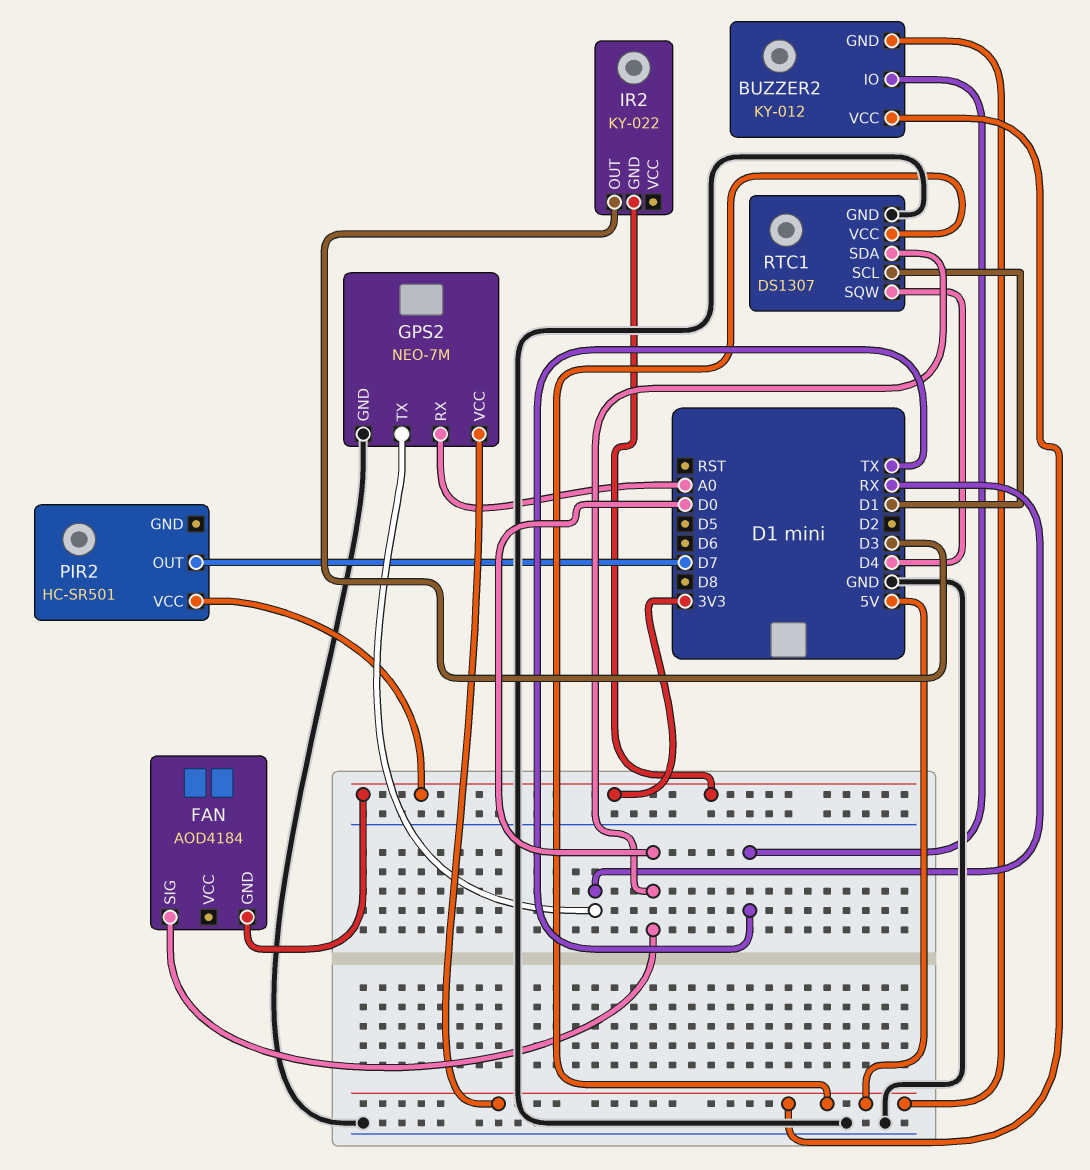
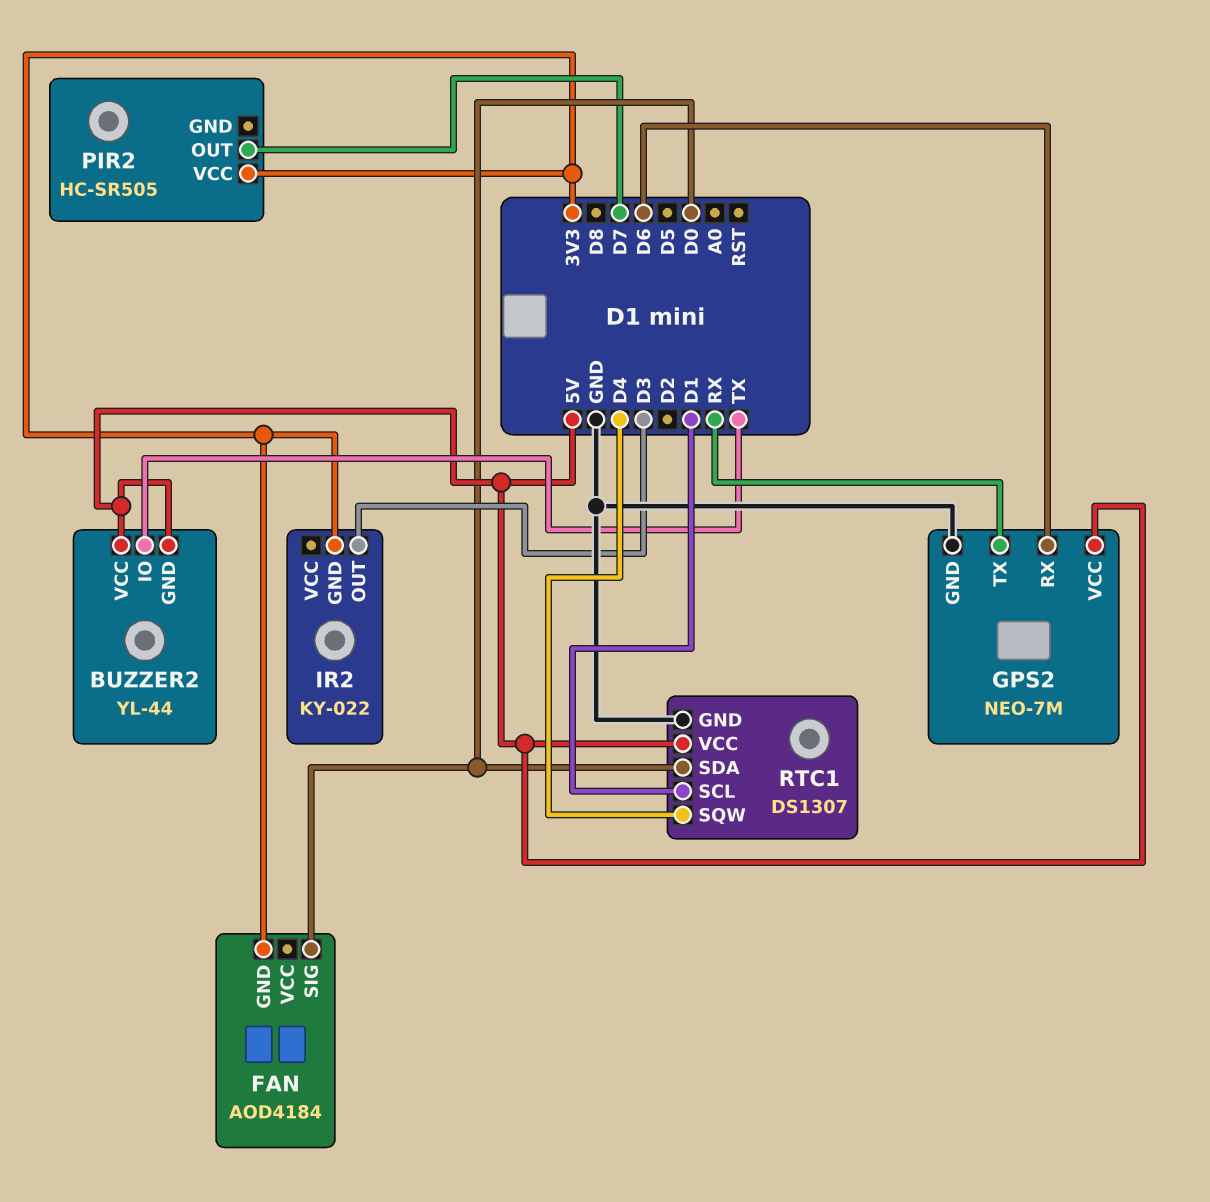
BUZZER2: KY-012 -> YL-44
GPS2 pin RX: A0 -> D6
PIR2: HC-SR501 -> HC-SR505

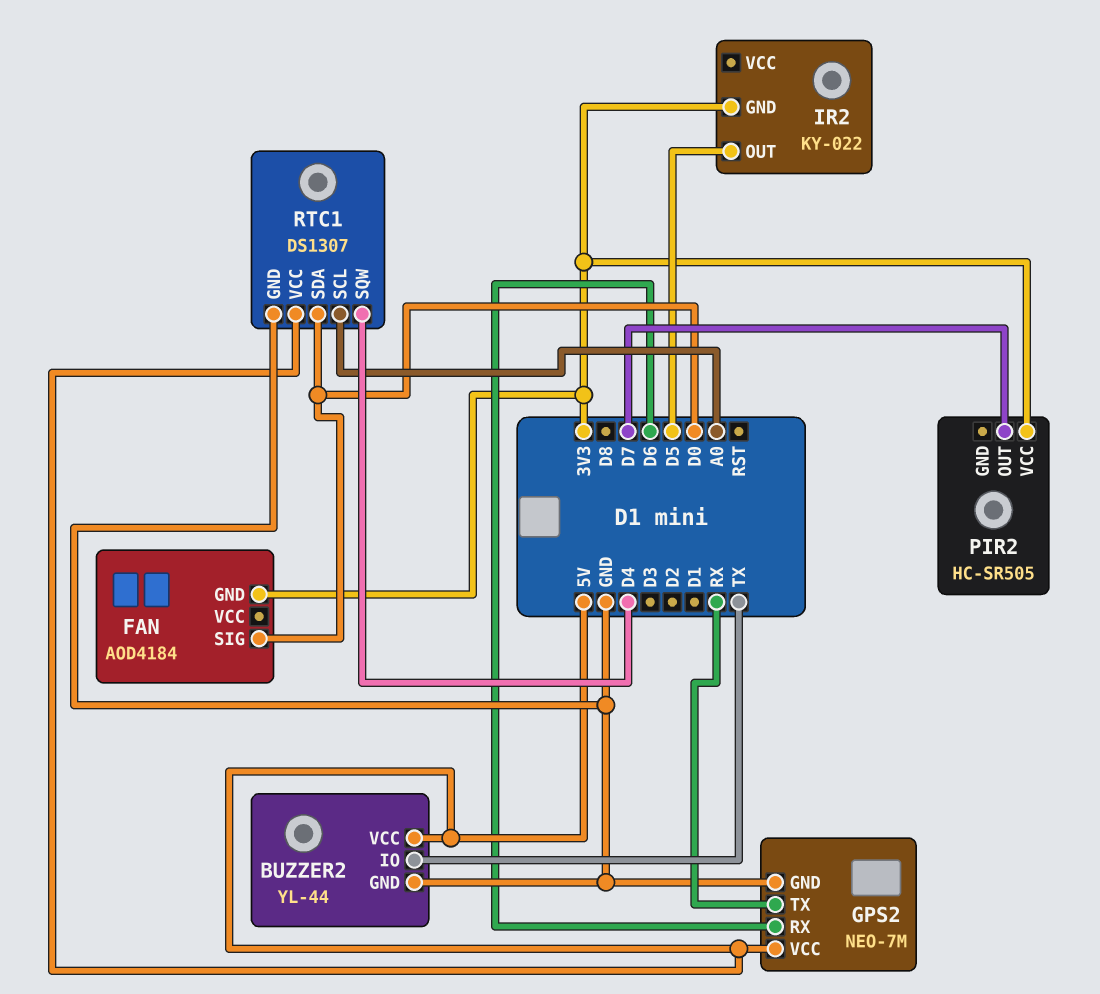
BUZZER2 pin GND: 5V -> GND
IR2 pin OUT: D3 -> D5
RTC1 pin SCL: D1 -> A0

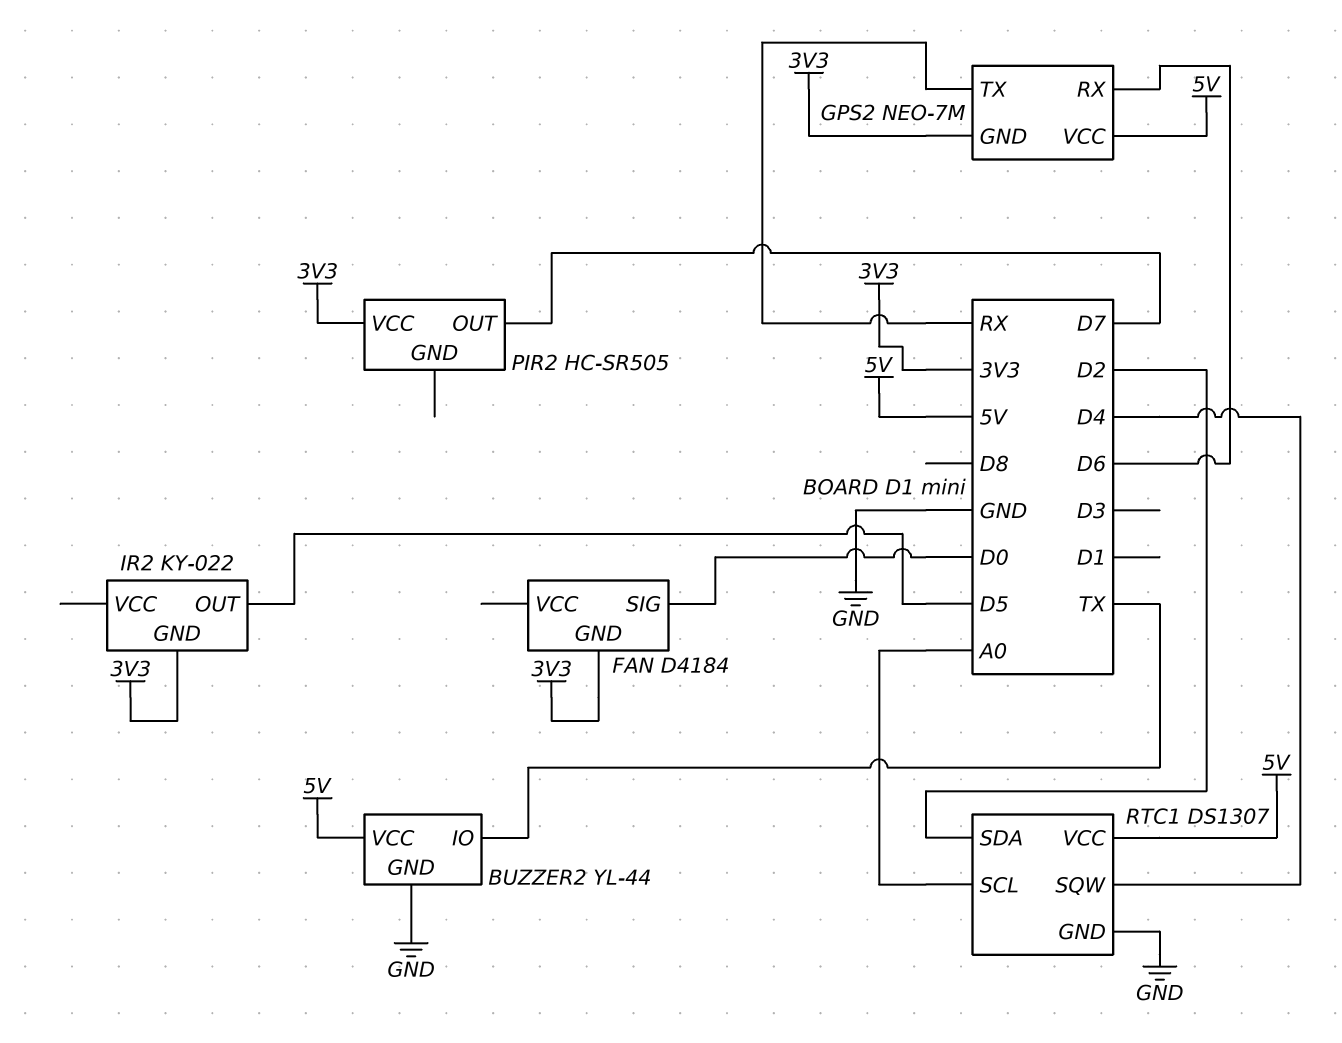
FAN: AOD4184 -> D4184
GPS2 pin GND: GND -> 3V3
RTC1 pin SDA: D0 -> D2

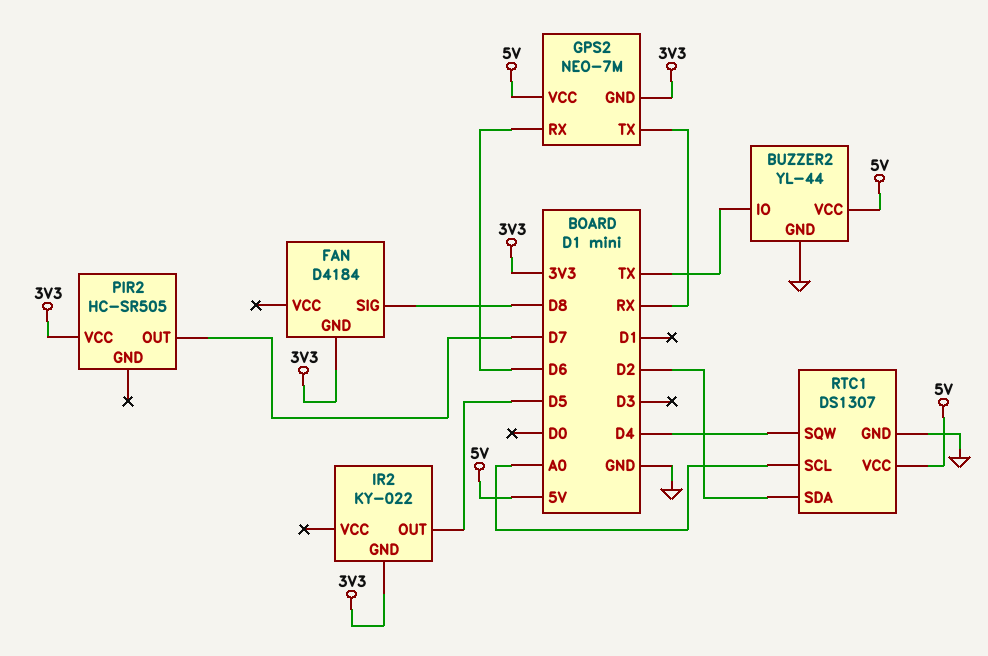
FAN pin SIG: D0 -> D8

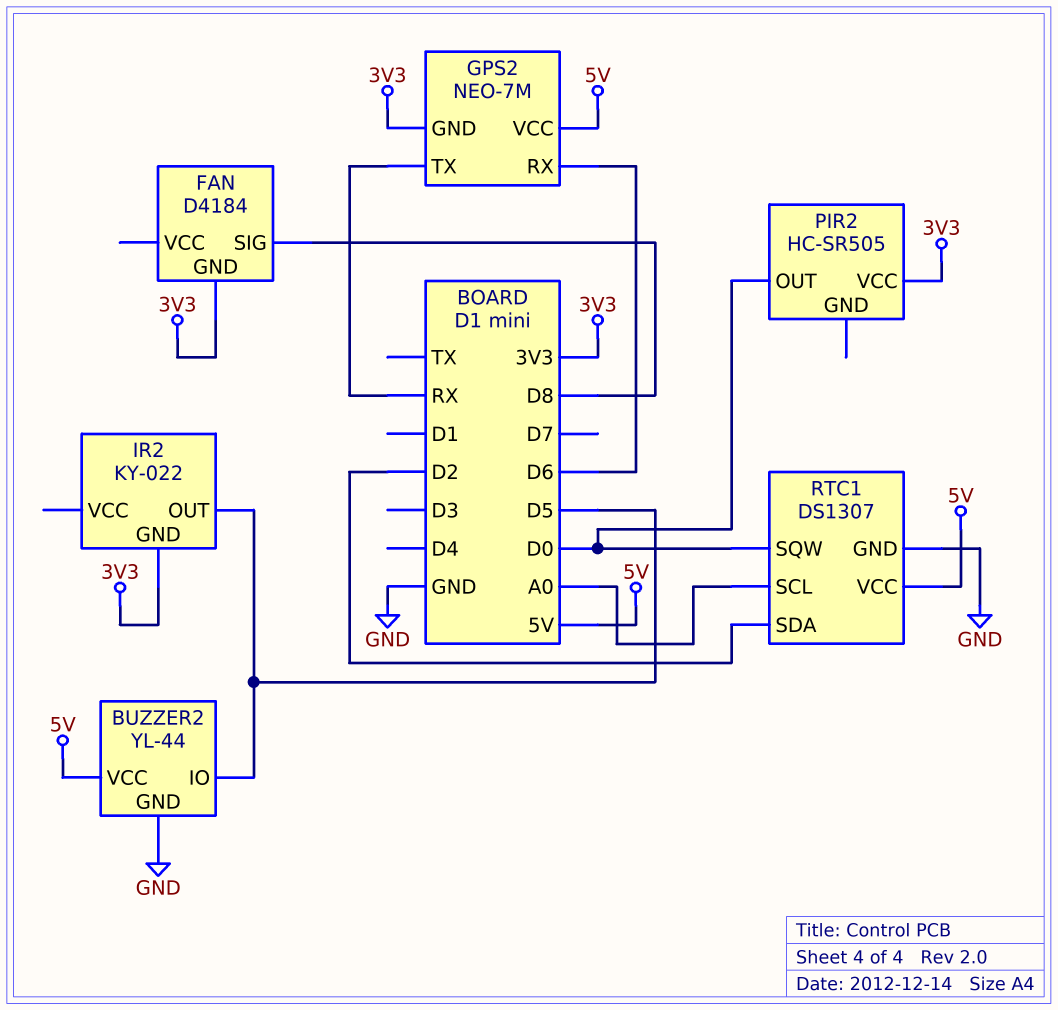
BUZZER2 pin IO: TX -> D5
PIR2 pin OUT: D7 -> D0
RTC1 pin SQW: D4 -> D0

